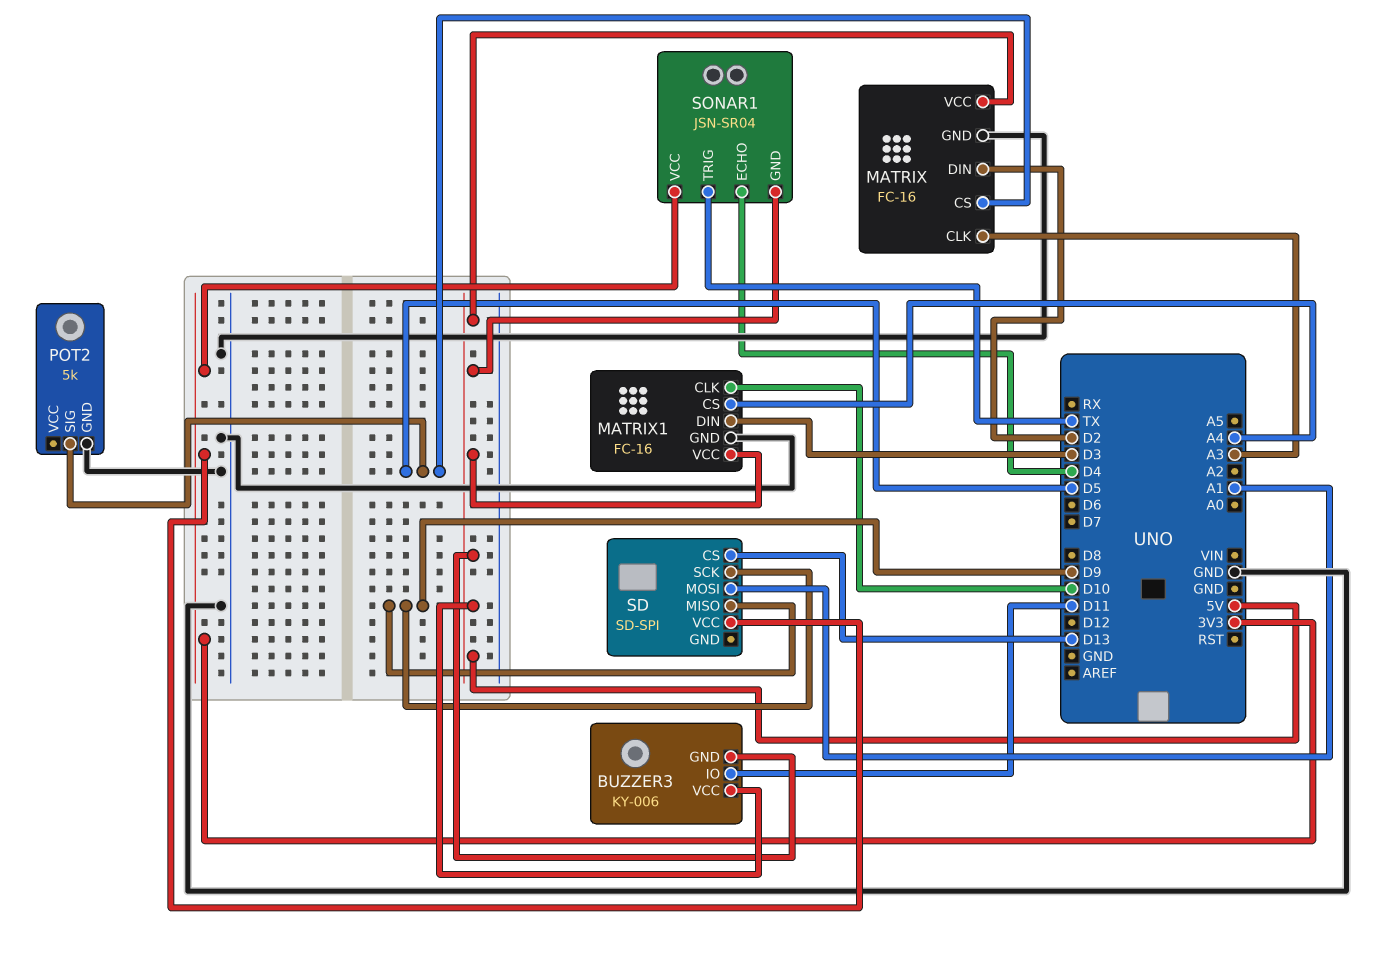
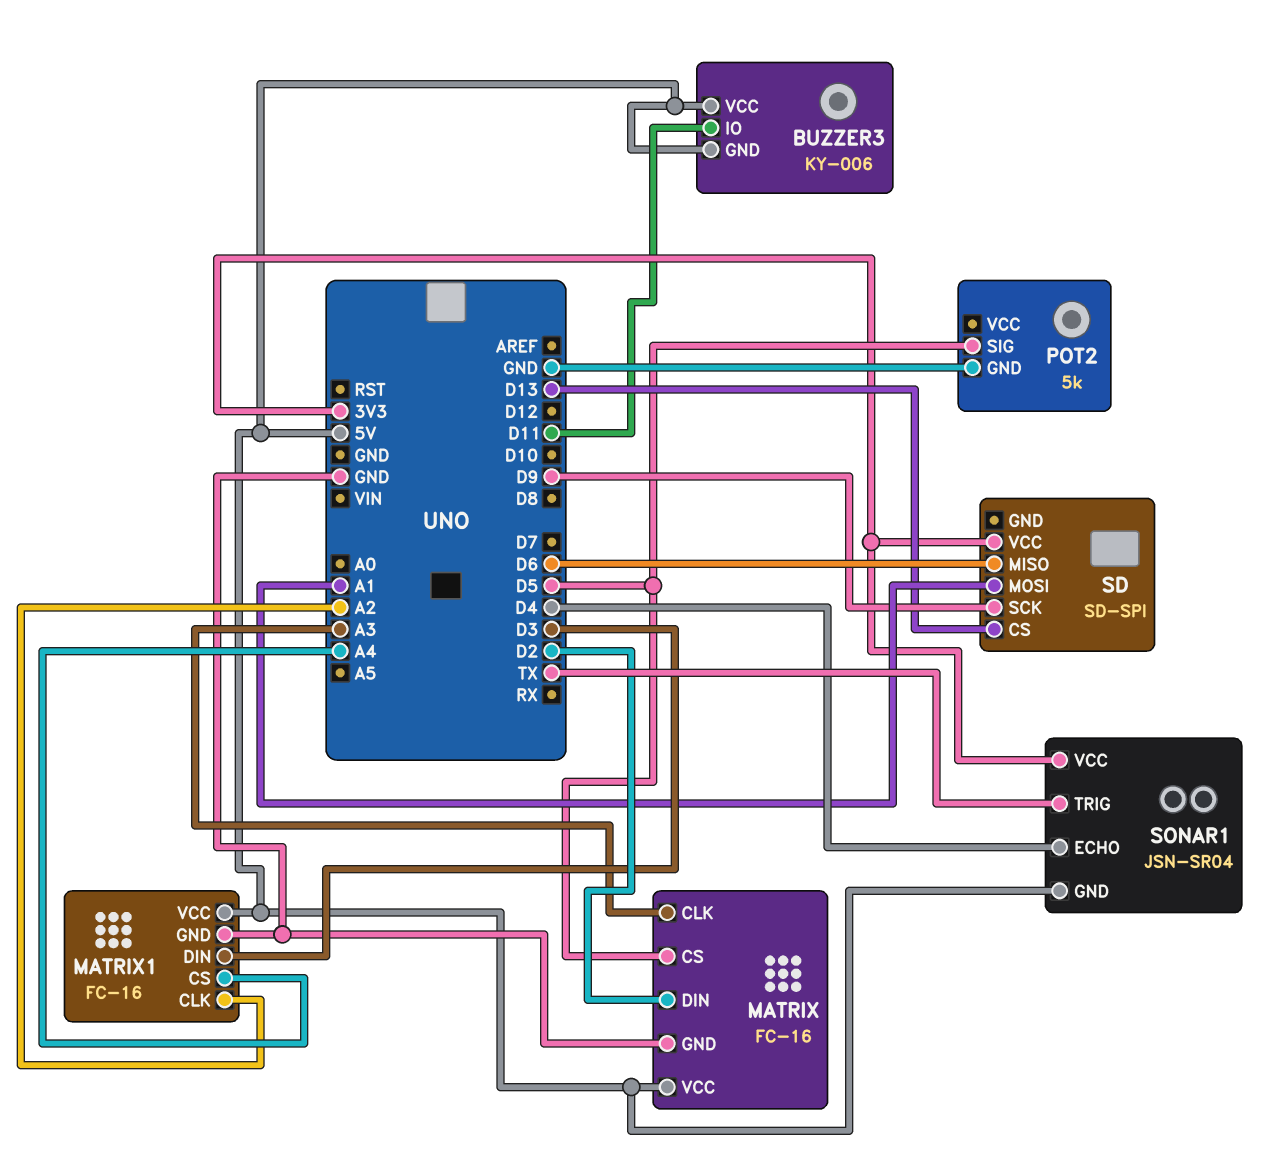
MATRIX1 pin CLK: D10 -> A2
SD pin MISO: D9 -> D6

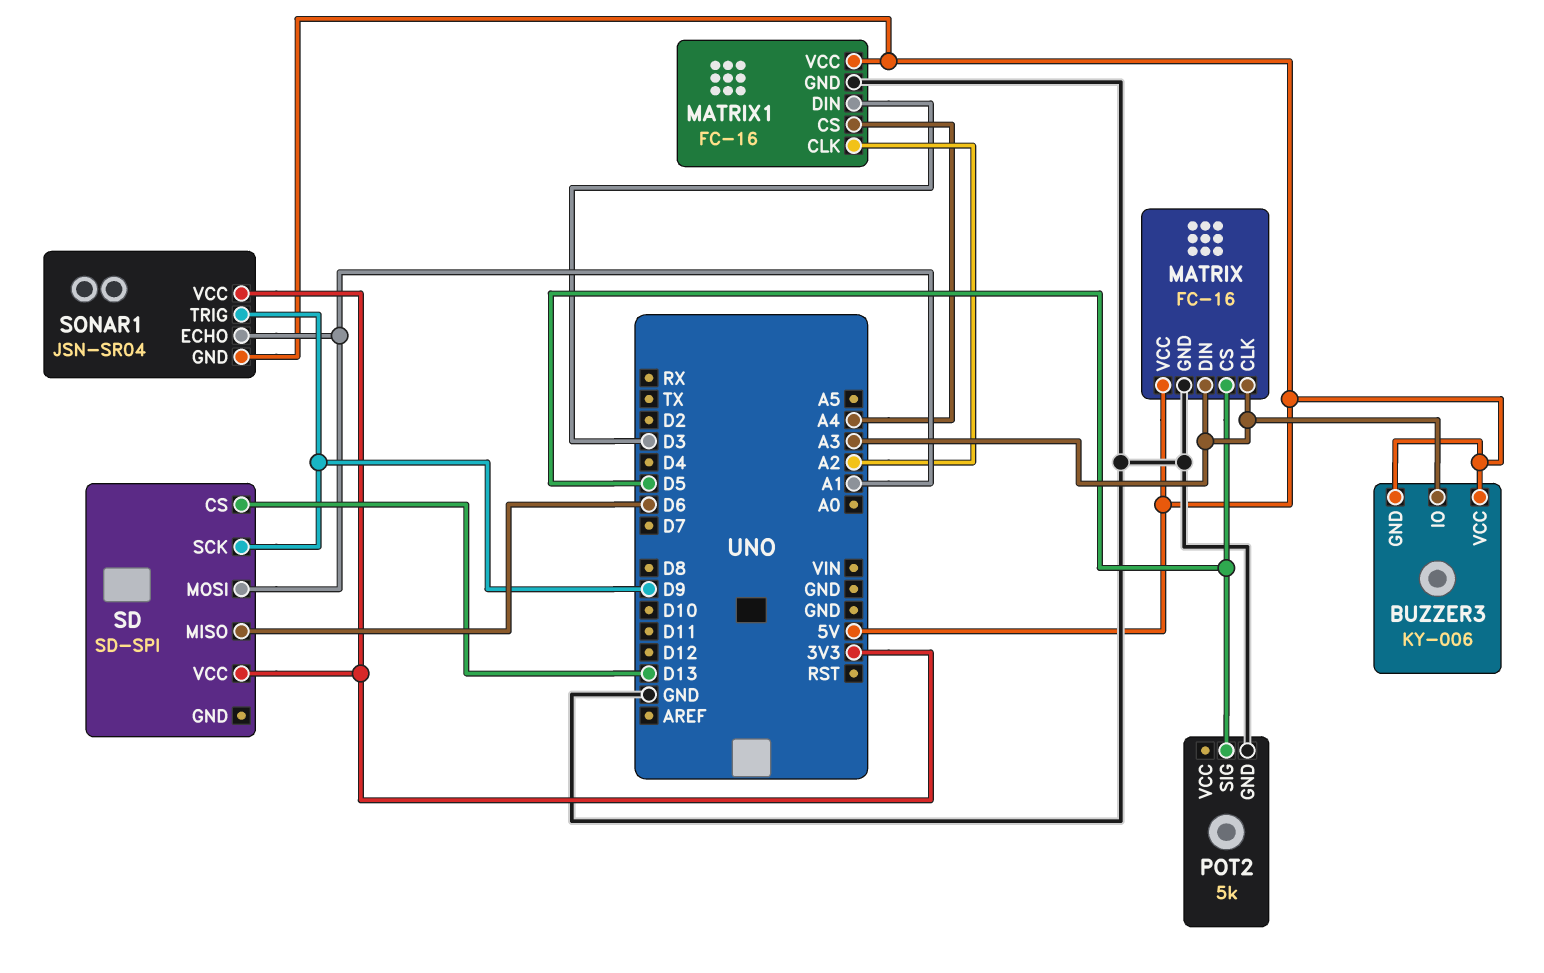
BUZZER3 pin IO: D11 -> A3
MATRIX pin DIN: D2 -> A3
SONAR1 pin ECHO: D4 -> A1
SONAR1 pin TRIG: TX -> D9

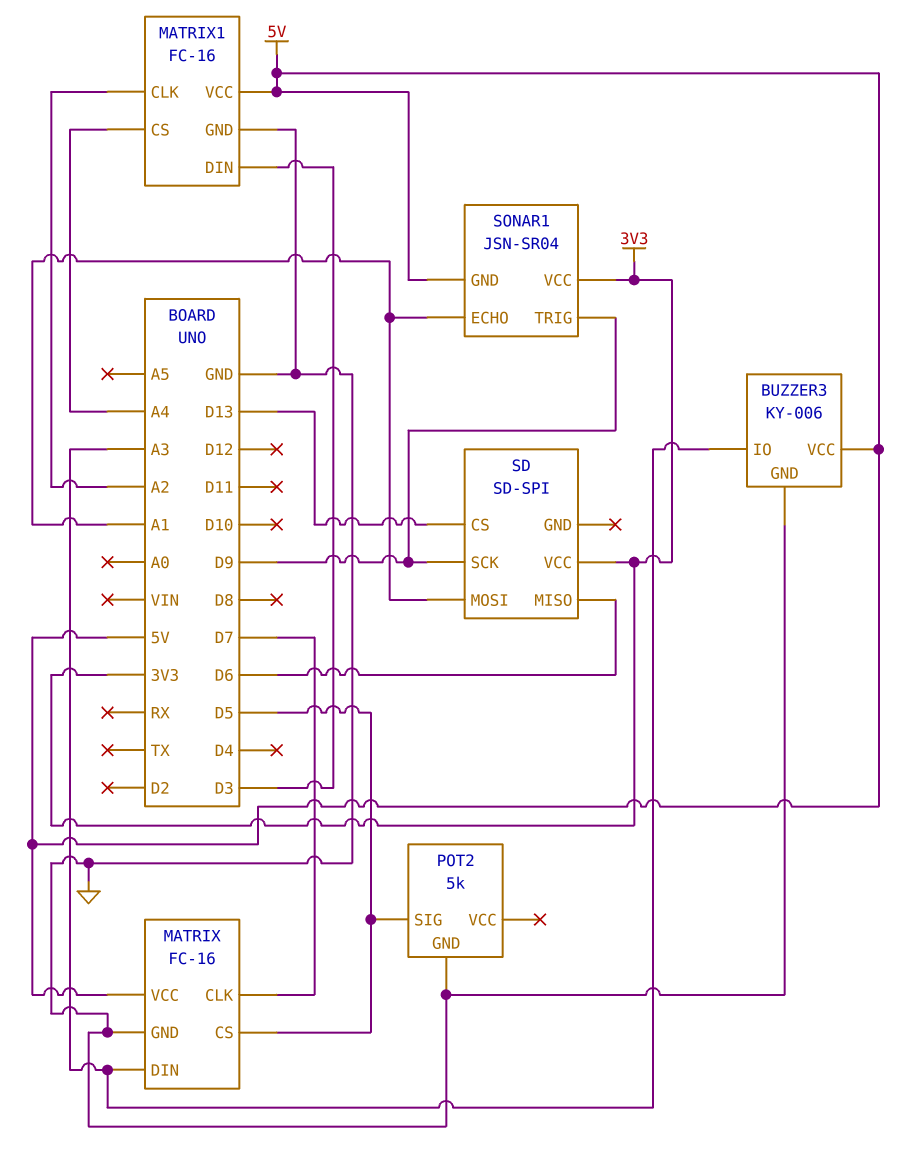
BUZZER3 pin GND: 5V -> GND
MATRIX pin CLK: A3 -> D7

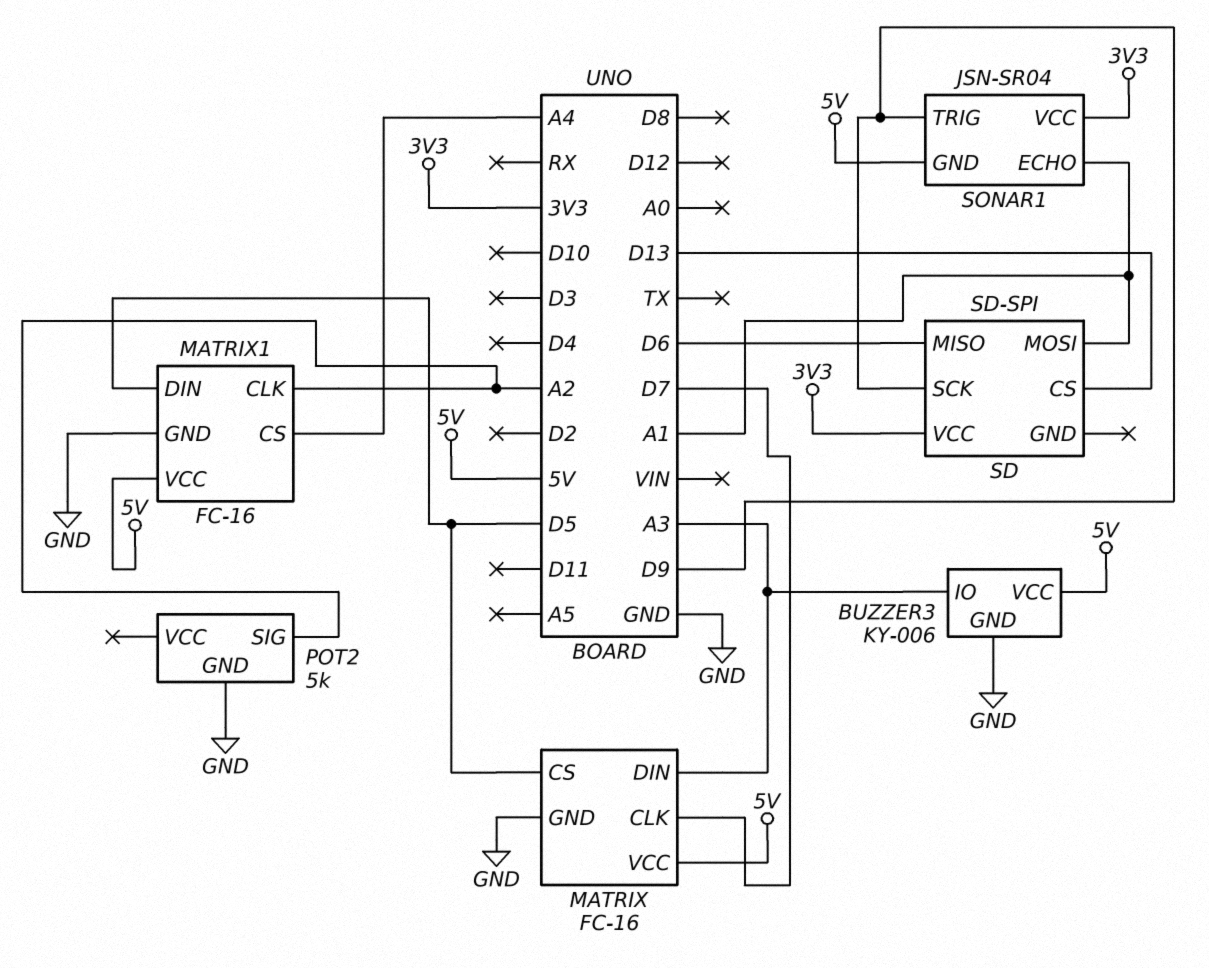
MATRIX1 pin DIN: D3 -> D5
POT2 pin SIG: D5 -> A2

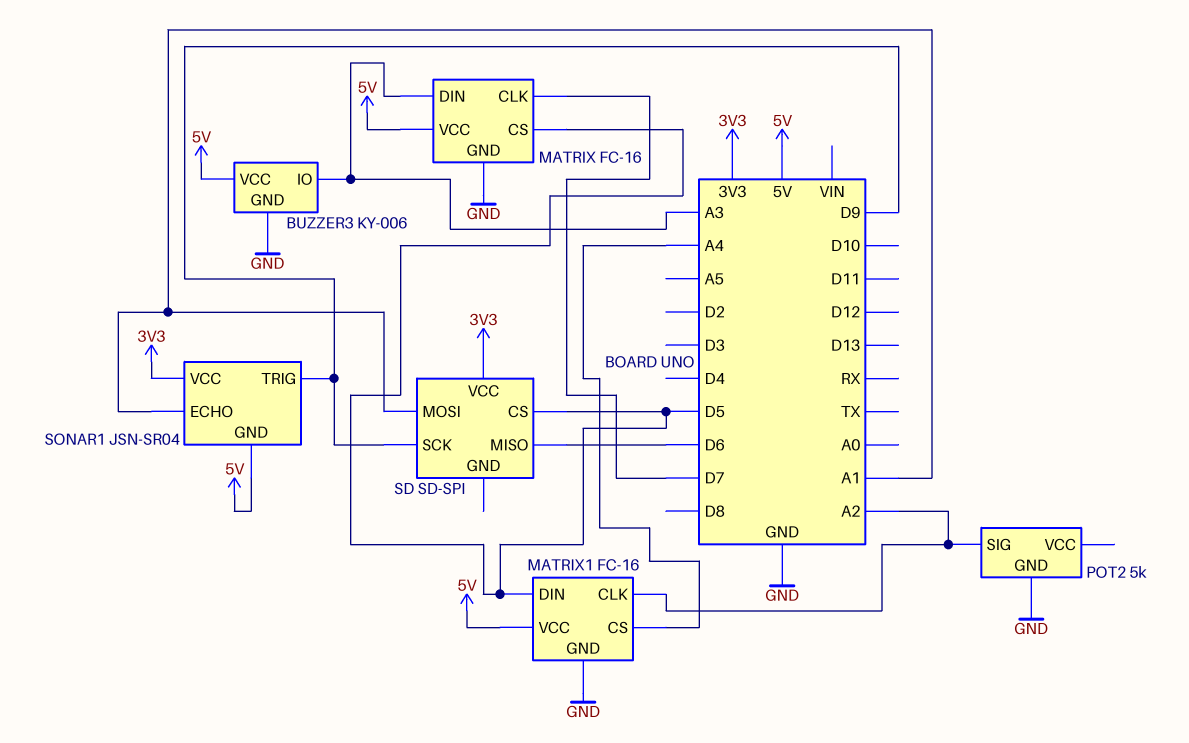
SD pin CS: D13 -> D5

